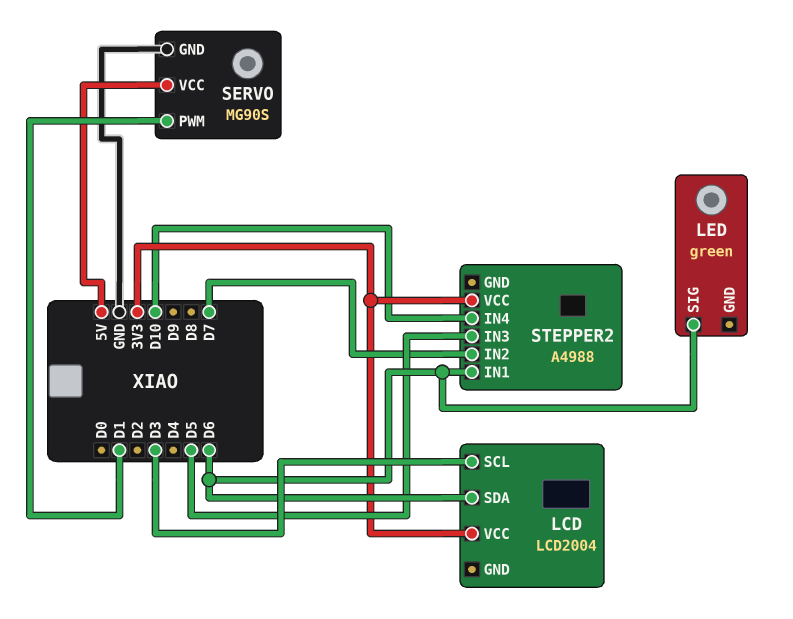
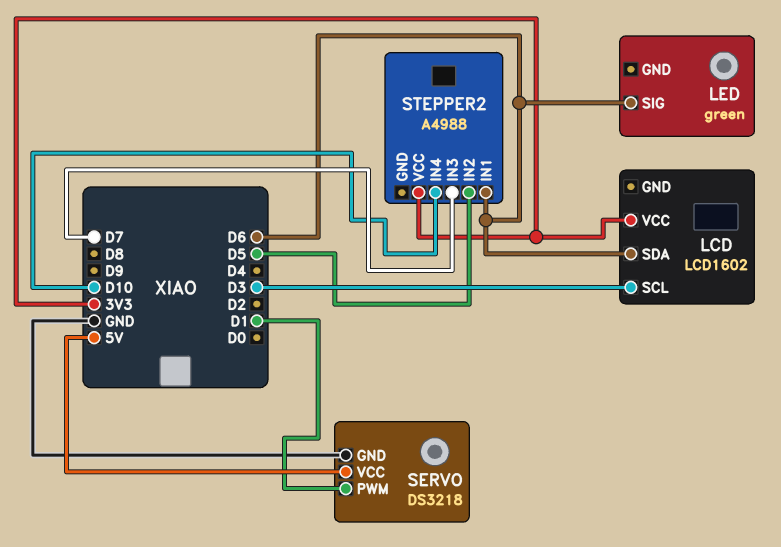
LCD: LCD2004 -> LCD1602
SERVO: MG90S -> DS3218
STEPPER2 pin IN2: D7 -> D5
STEPPER2 pin IN3: D5 -> D7

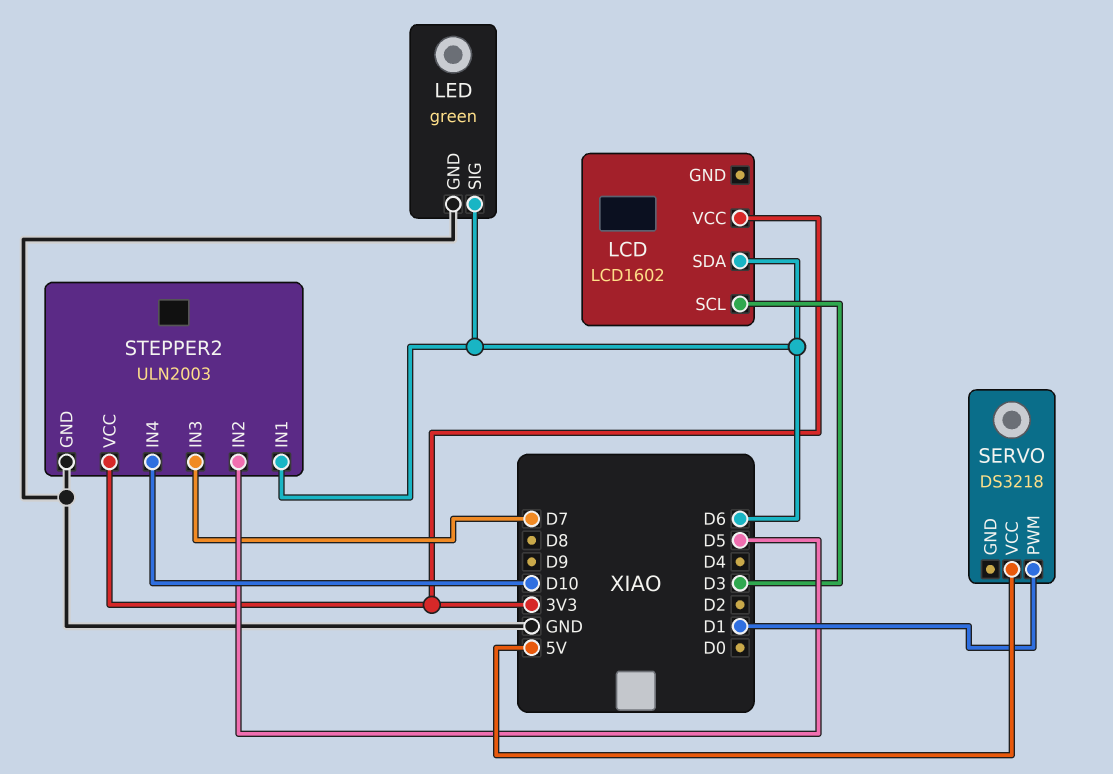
LED pin GND: none -> GND
SERVO pin GND: GND -> none
STEPPER2: A4988 -> ULN2003
STEPPER2 pin GND: none -> GND

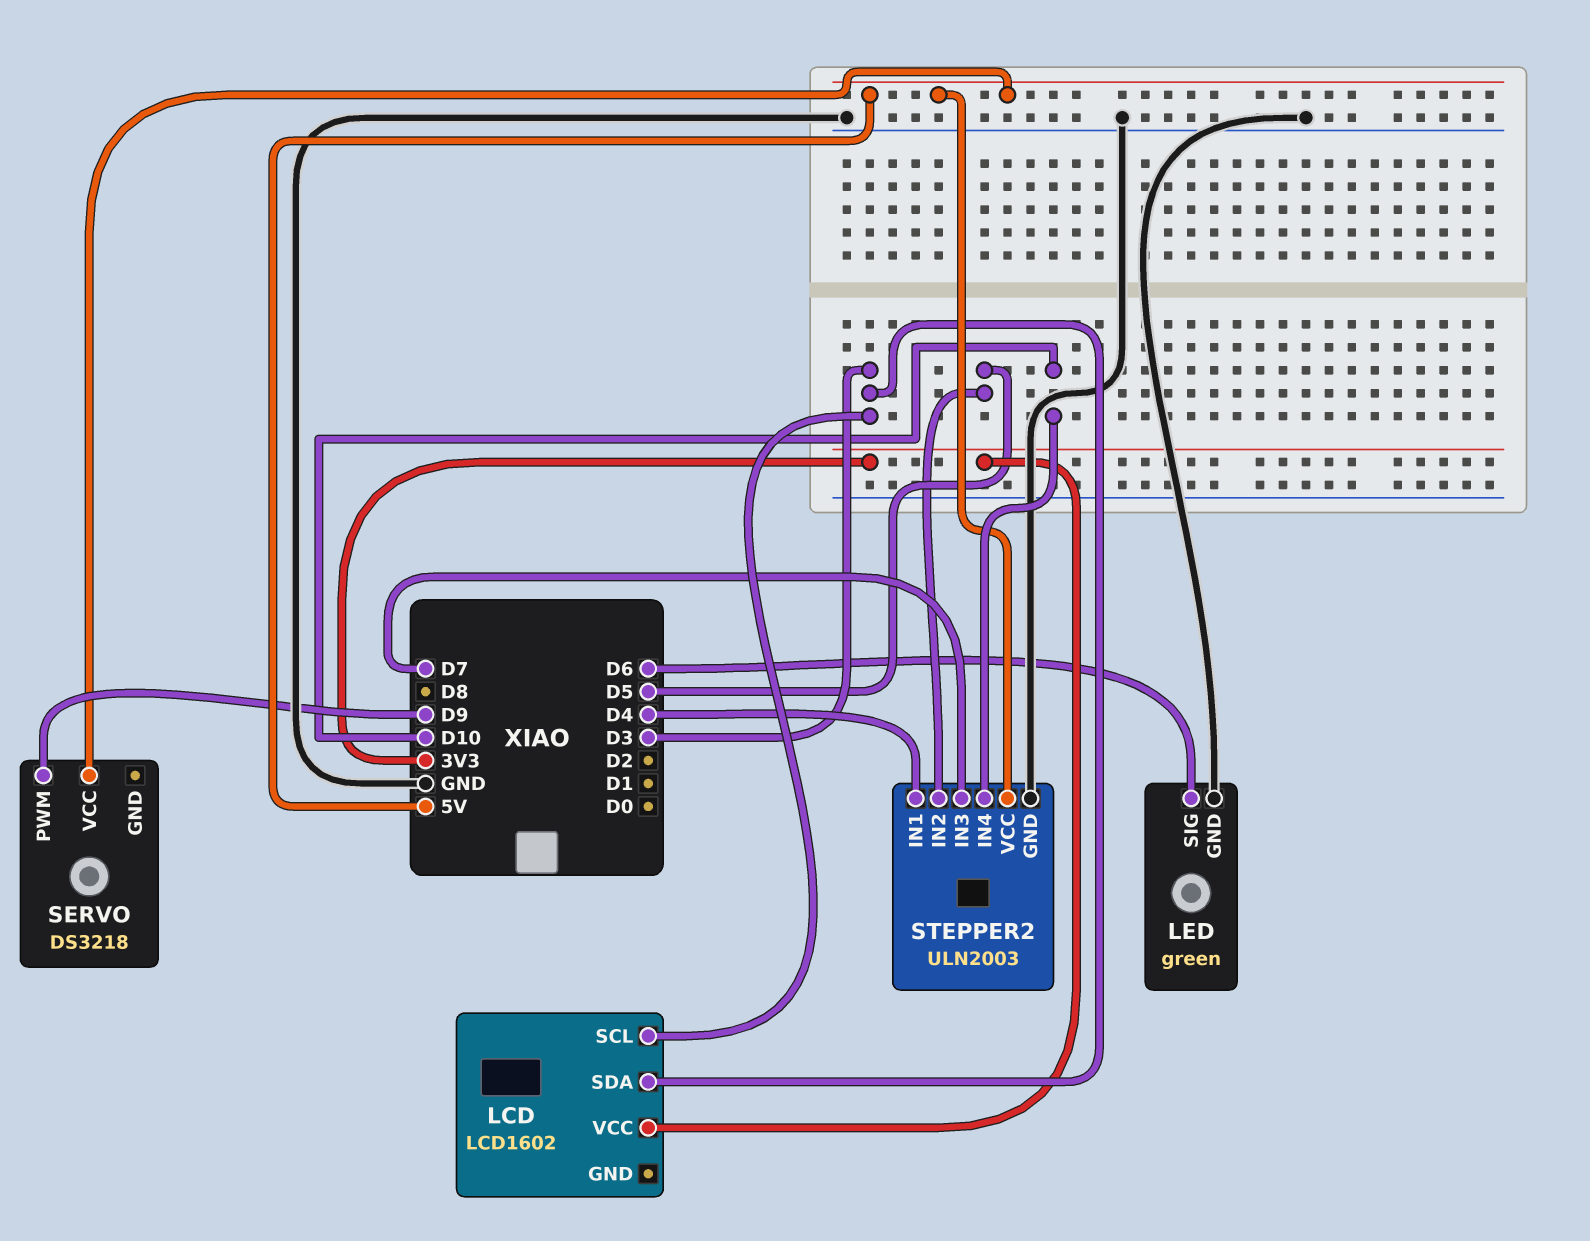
LCD pin SDA: D6 -> D3
SERVO pin PWM: D1 -> D9
STEPPER2 pin IN1: D6 -> D4
STEPPER2 pin VCC: 3V3 -> 5V

